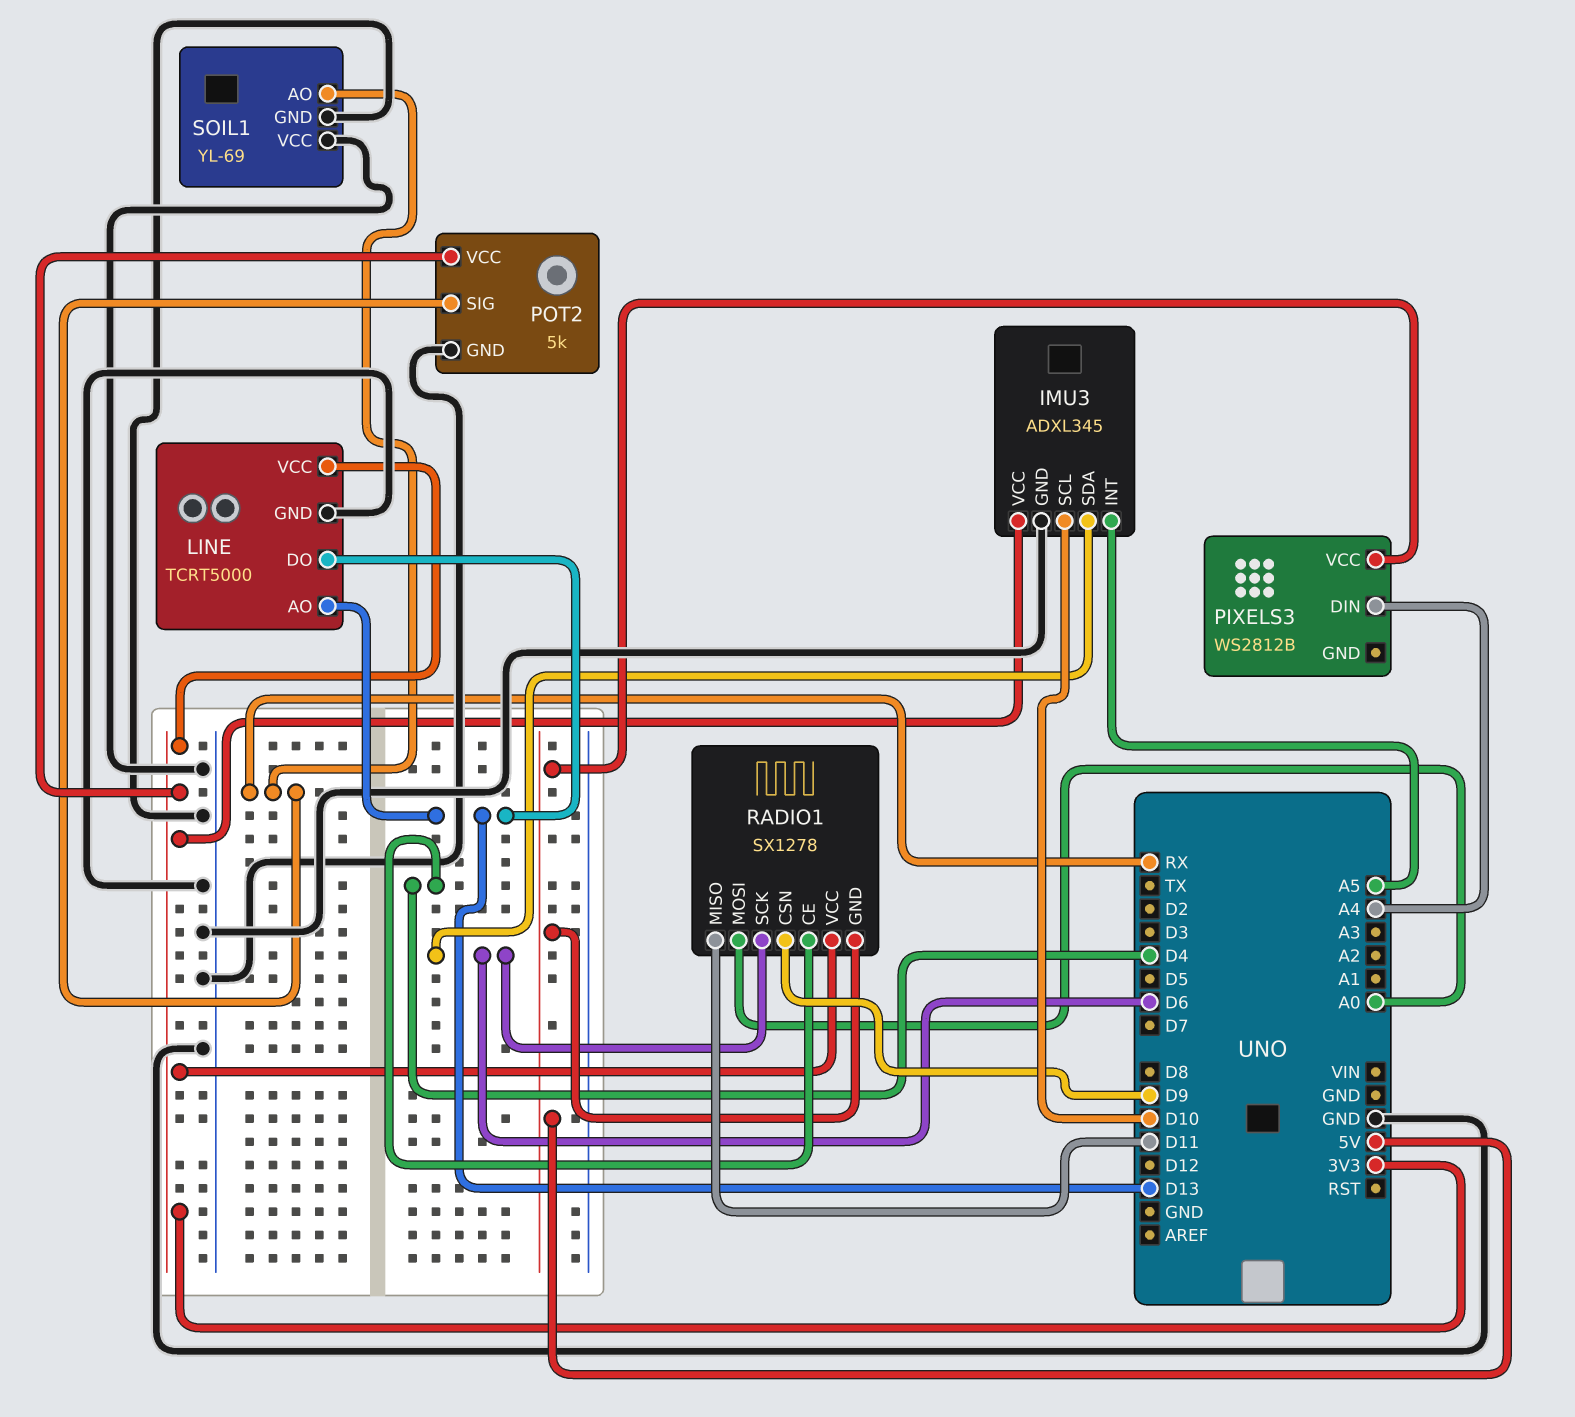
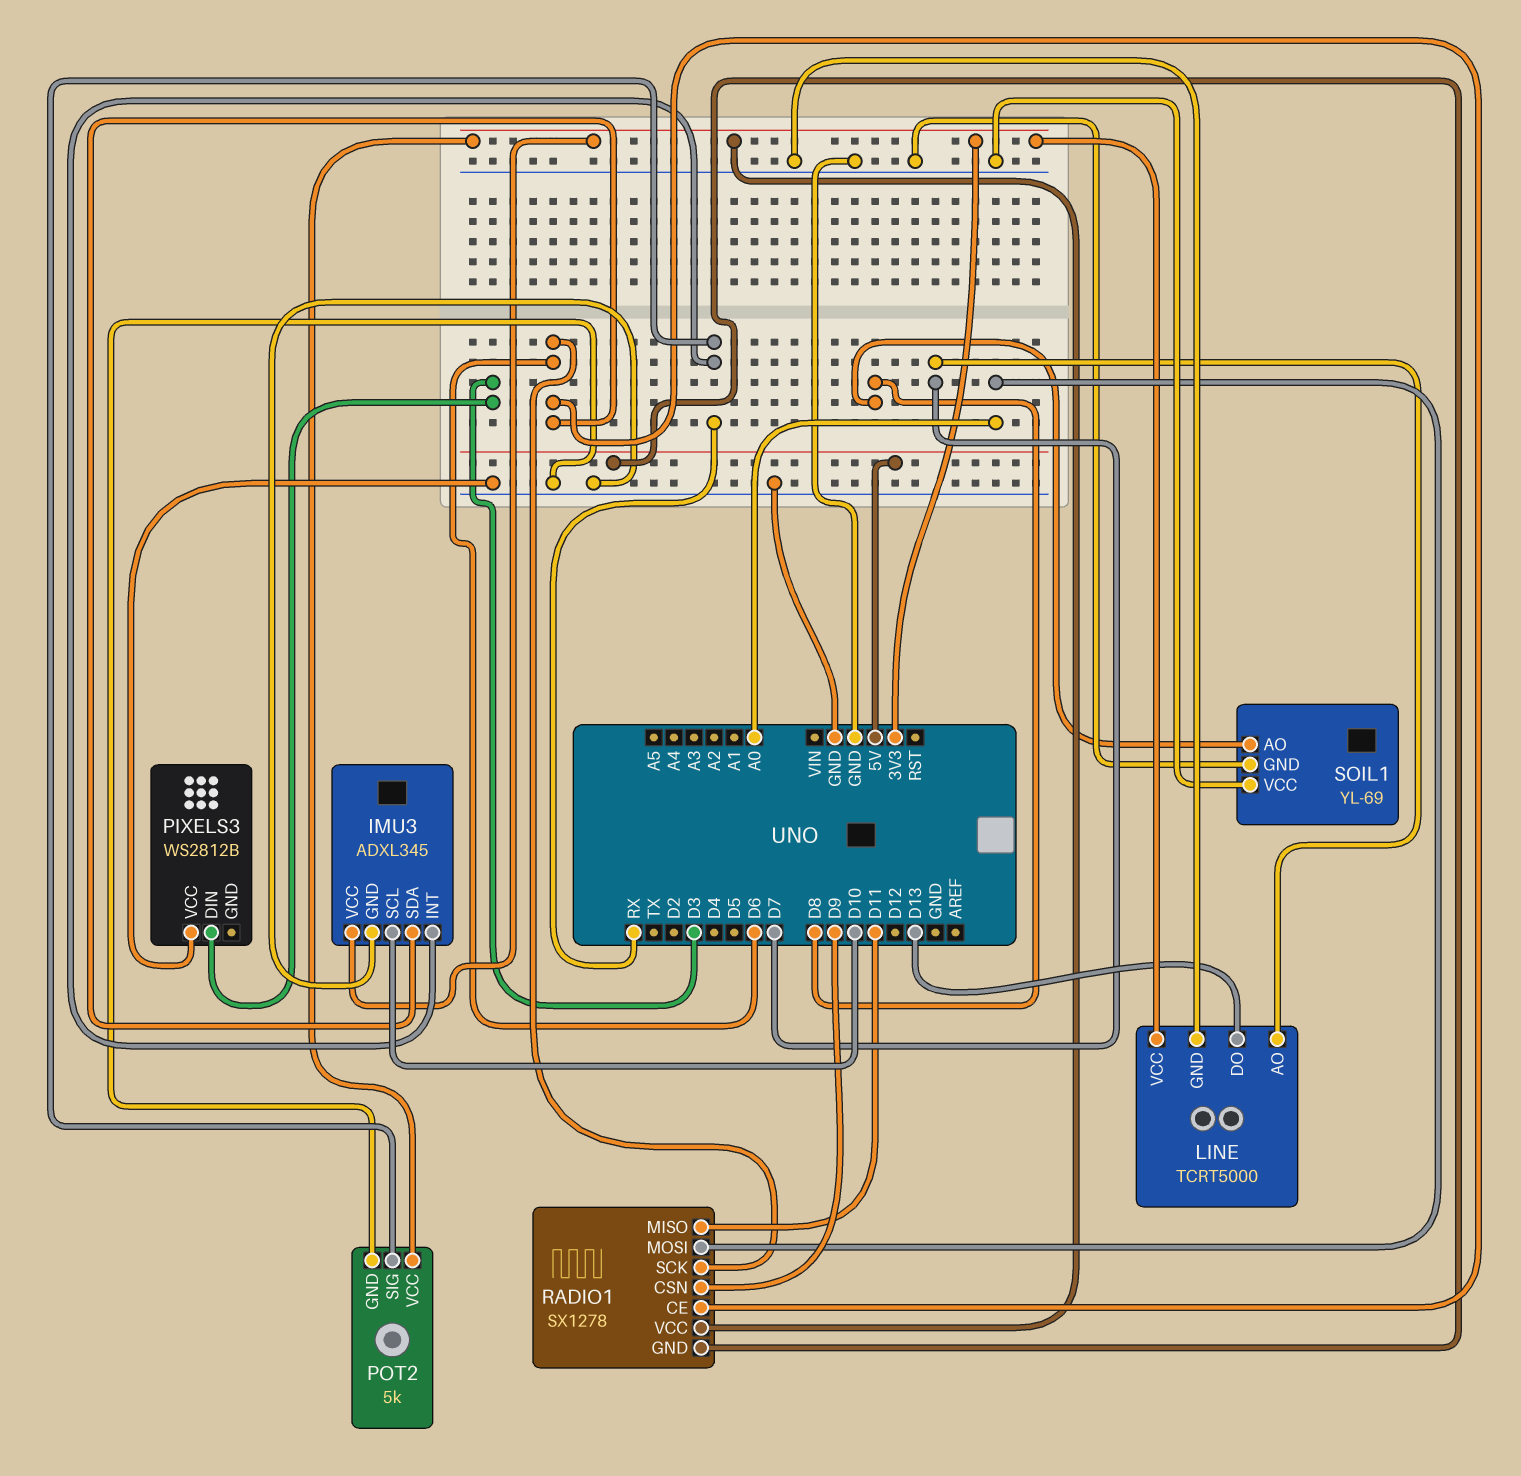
IMU3 pin INT: A5 -> RX
LINE pin AO: D13 -> D7
PIXELS3 pin DIN: A4 -> D3
PIXELS3 pin VCC: 5V -> GND
RADIO1 pin CE: D4 -> D6
SOIL1 pin AO: RX -> D8

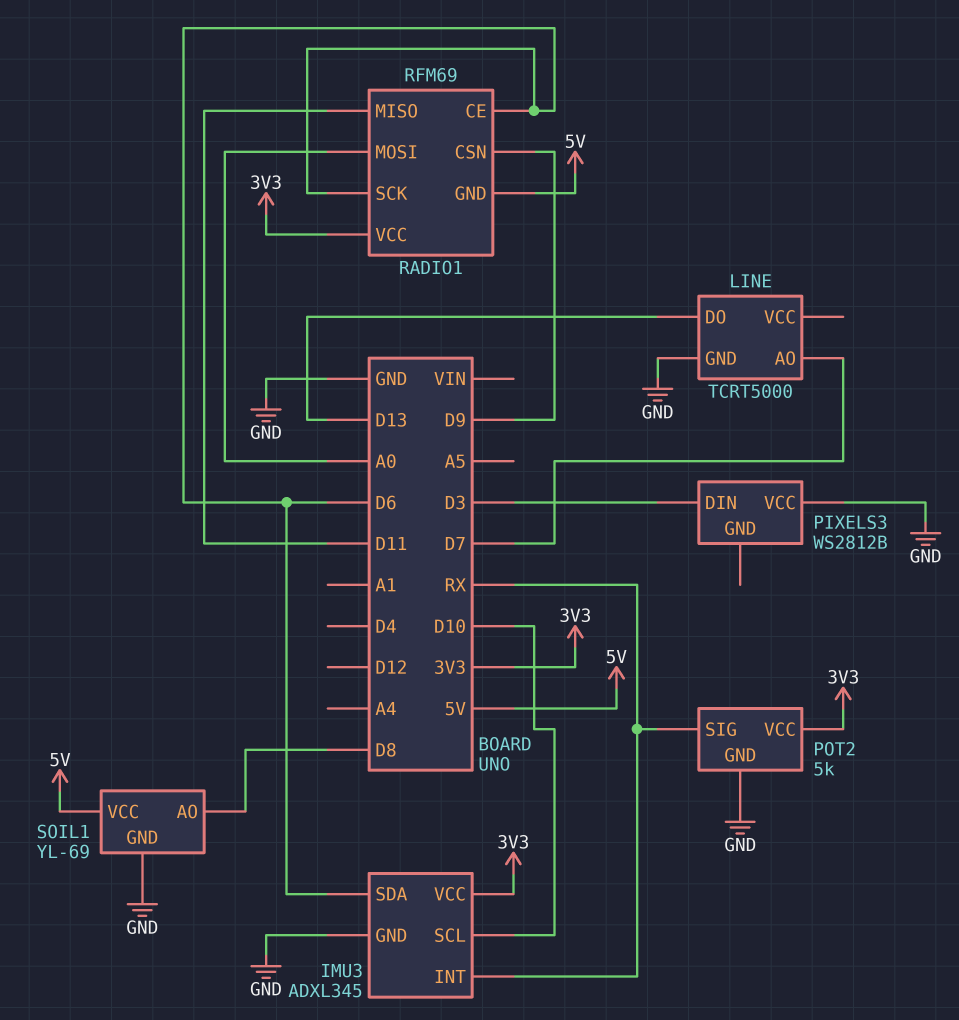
LINE pin VCC: 3V3 -> none
RADIO1: SX1278 -> RFM69
SOIL1 pin VCC: GND -> 5V

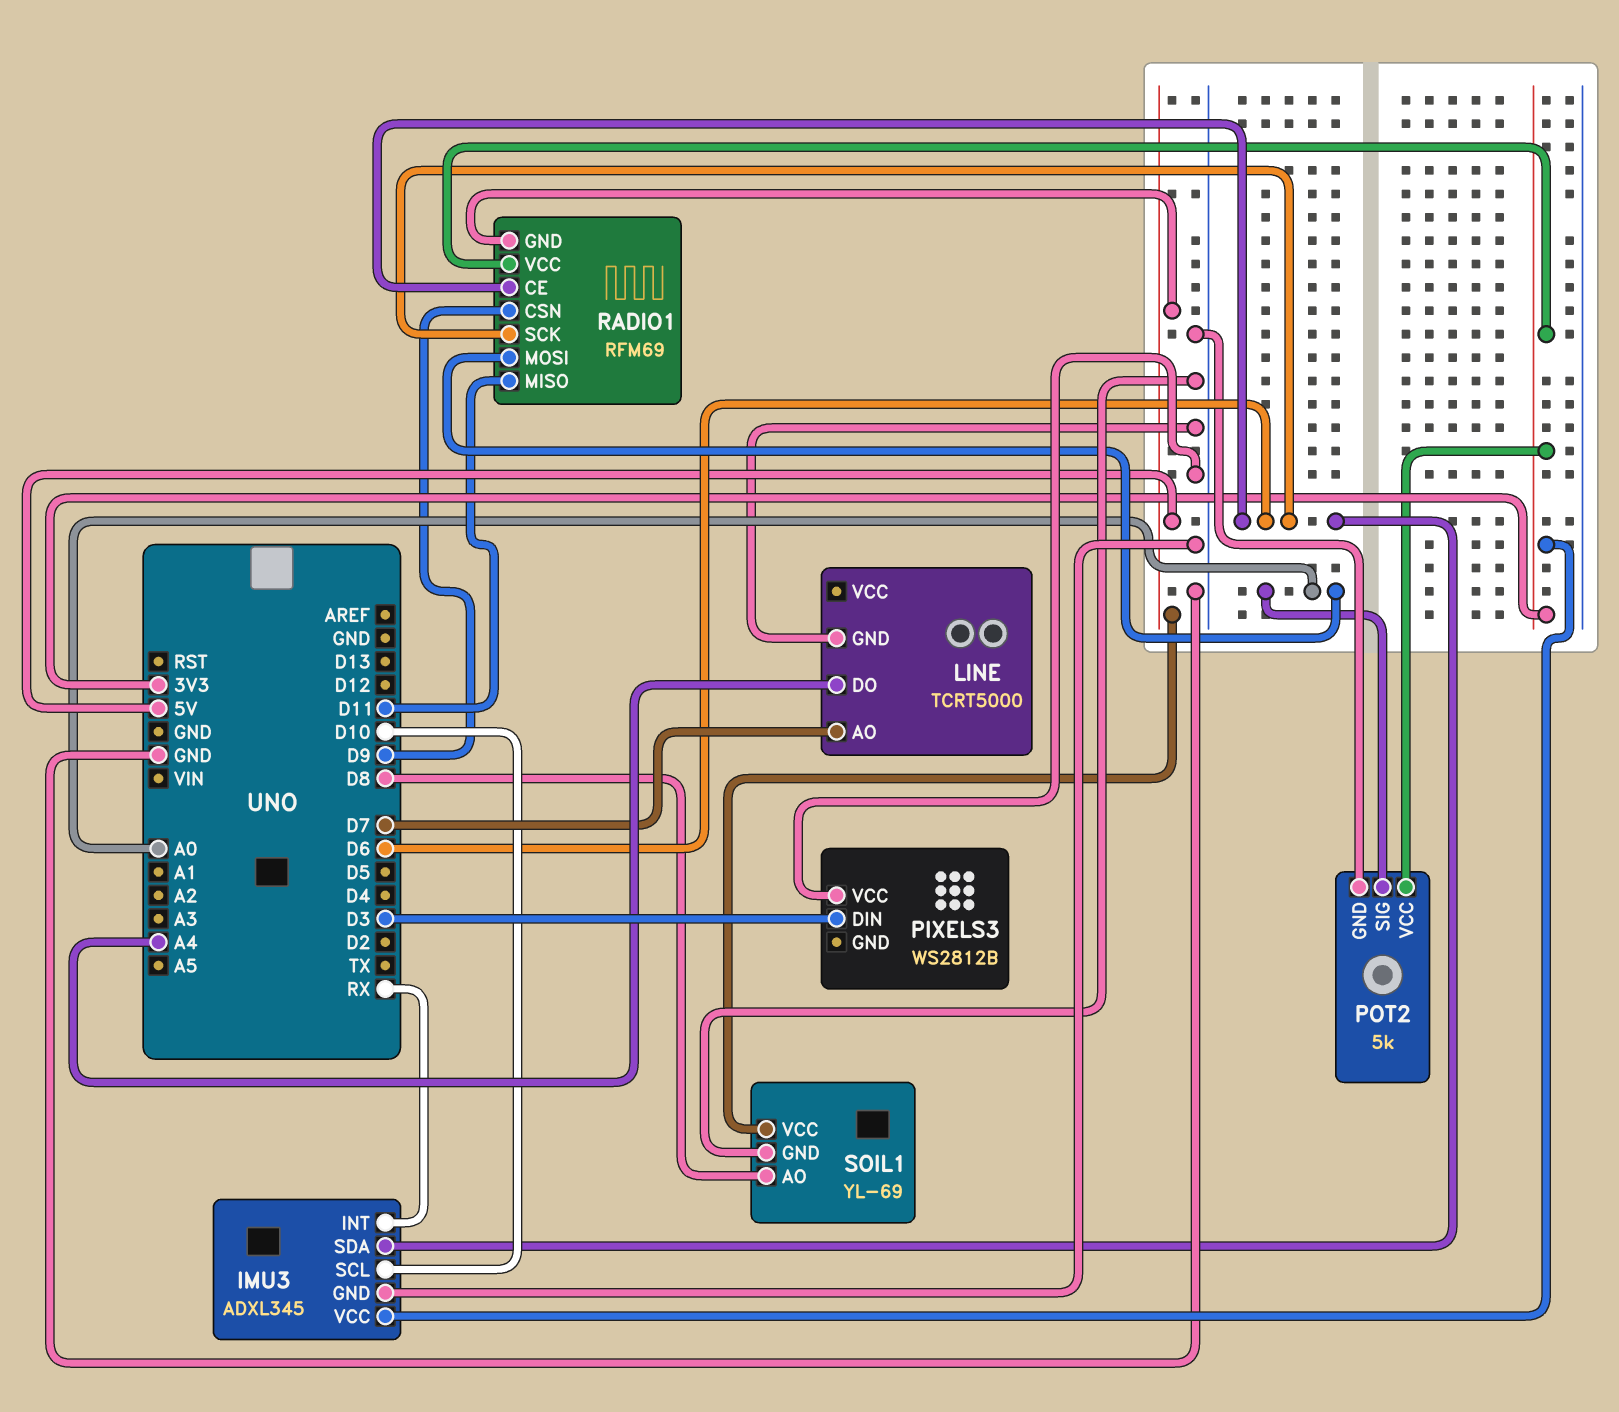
LINE pin DO: D13 -> A4
POT2 pin SIG: RX -> A0

